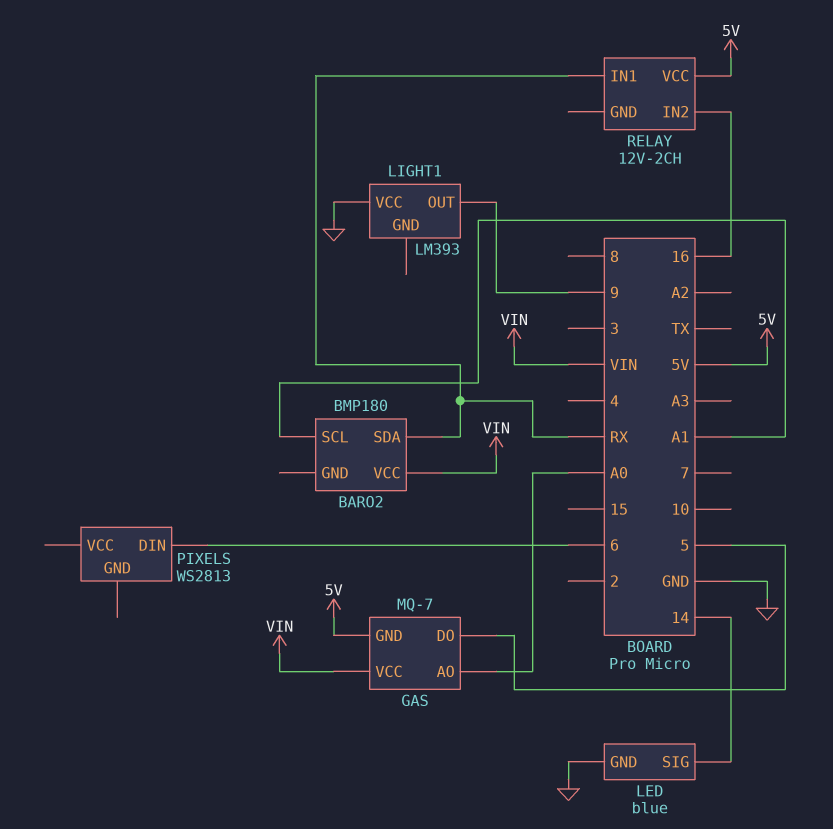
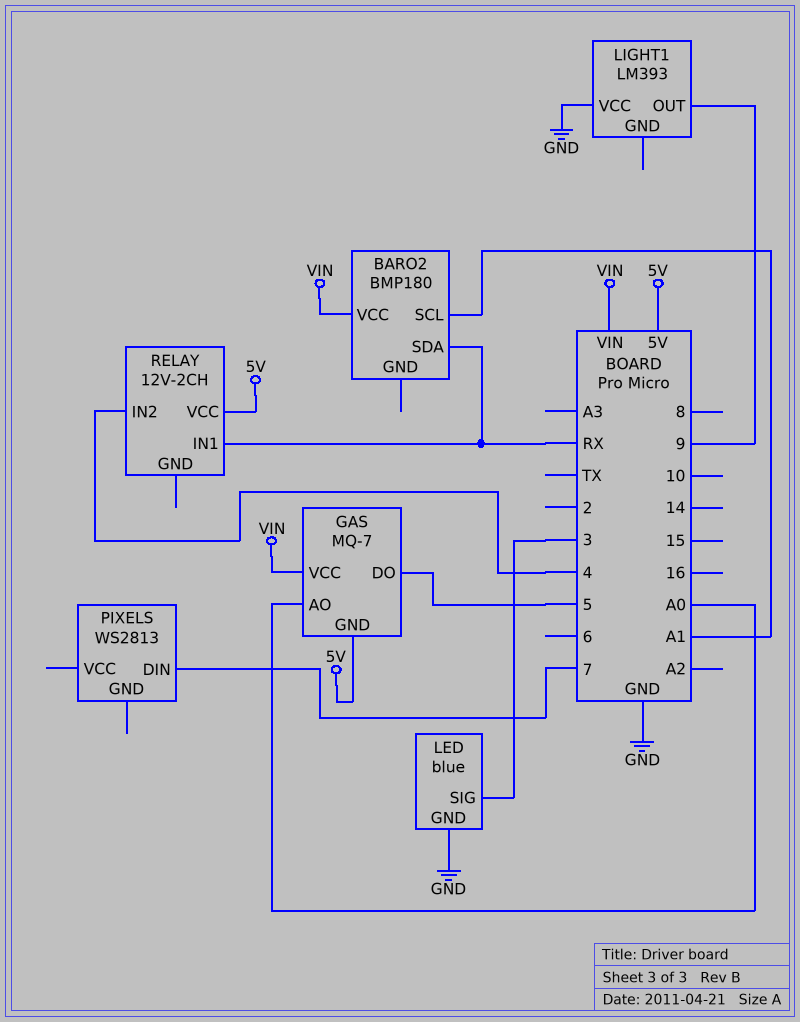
LED pin SIG: 14 -> 3
PIXELS pin DIN: 6 -> 7
RELAY pin IN2: 16 -> 4

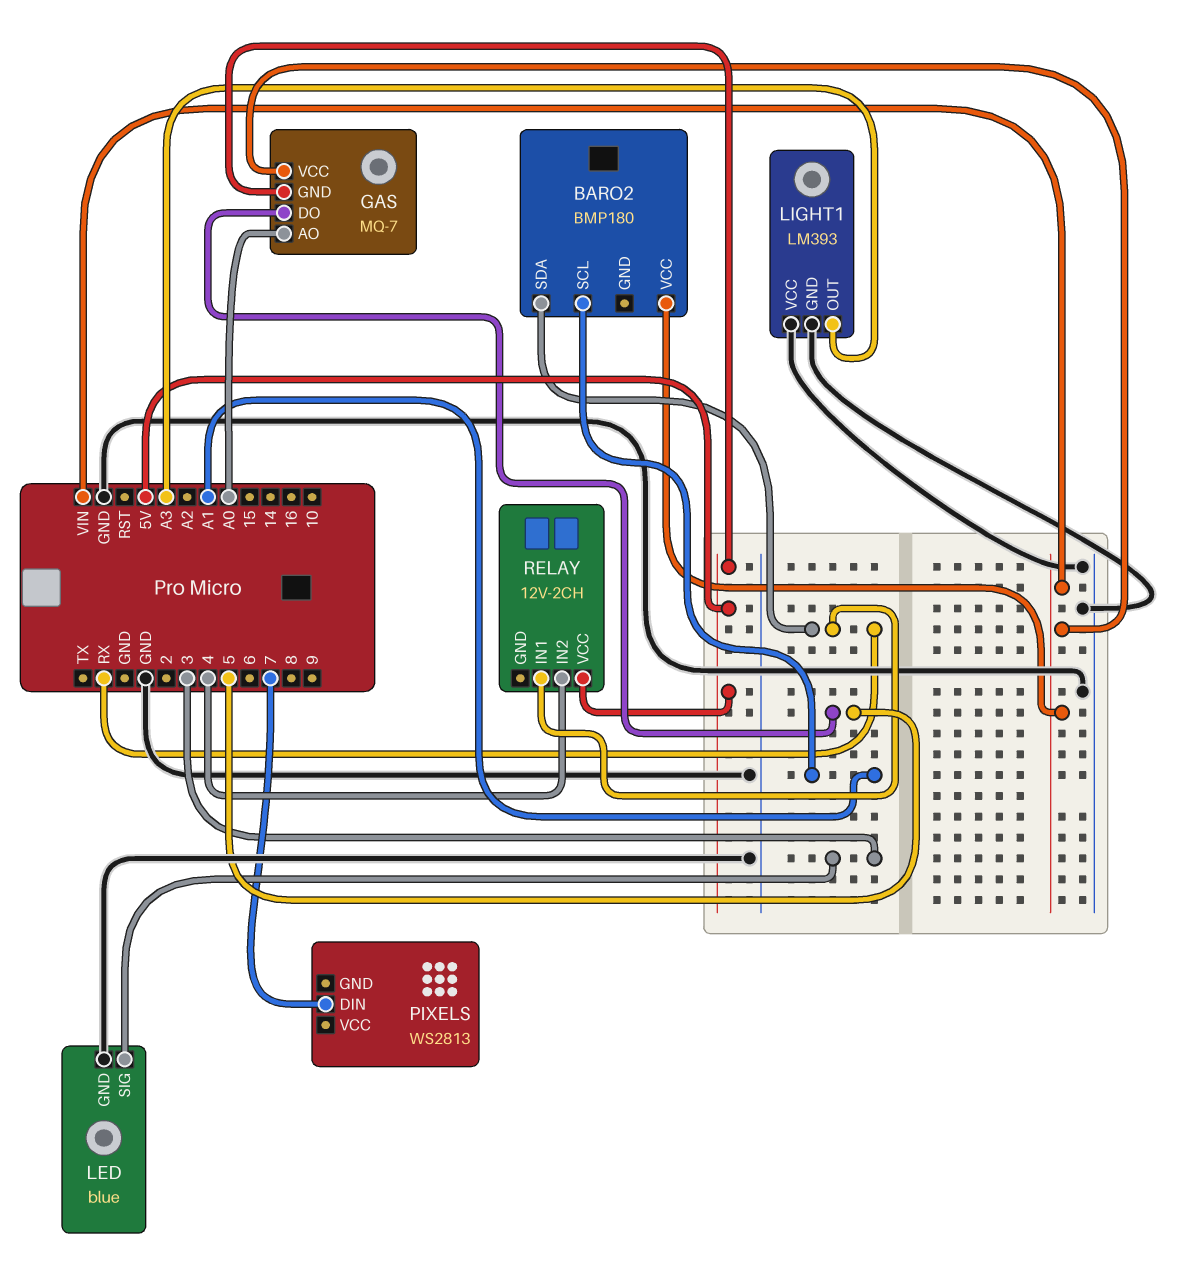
LIGHT1 pin GND: none -> GND
LIGHT1 pin OUT: 9 -> A3

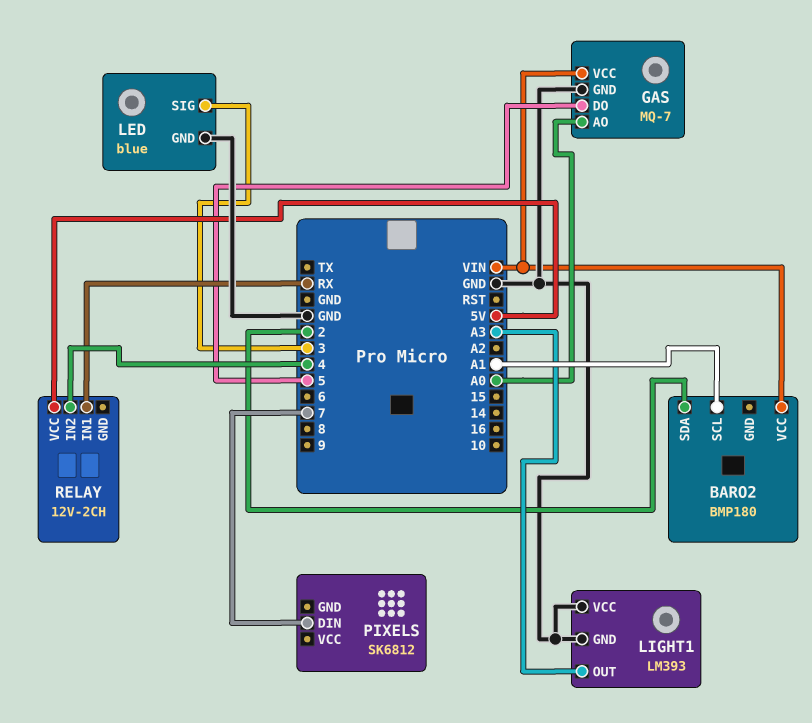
BARO2 pin SDA: RX -> 2
GAS pin GND: 5V -> GND
PIXELS: WS2813 -> SK6812

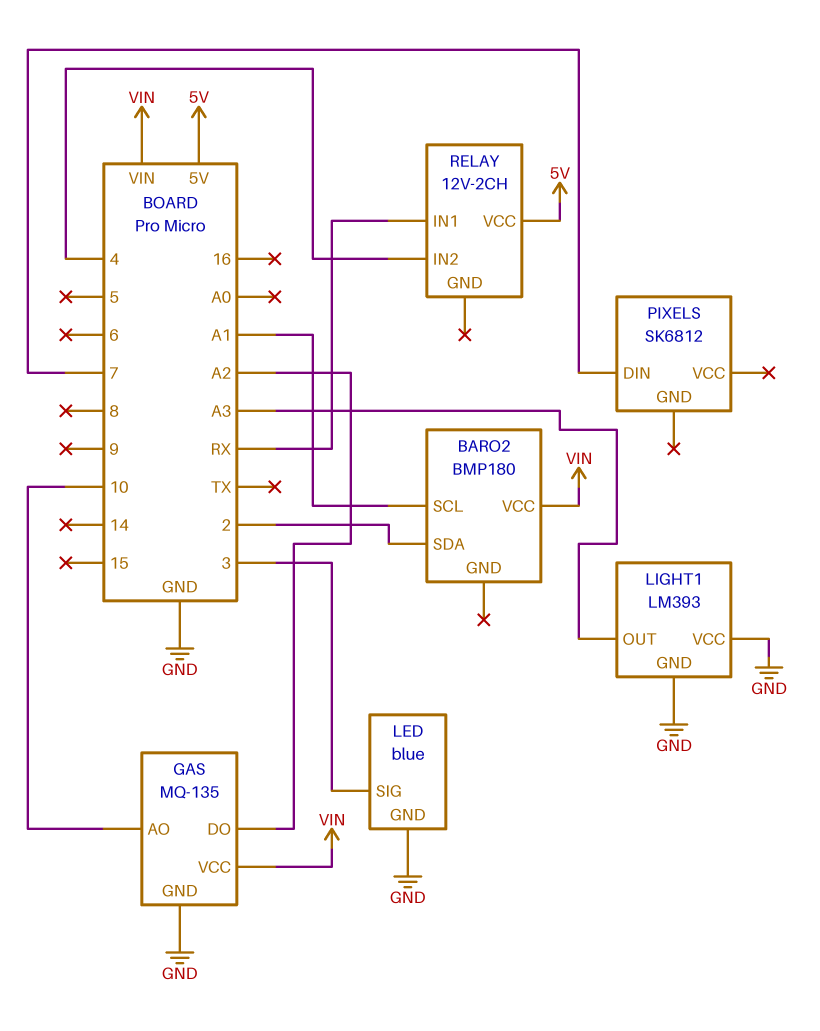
GAS: MQ-7 -> MQ-135
GAS pin AO: A0 -> 10
GAS pin DO: 5 -> A2

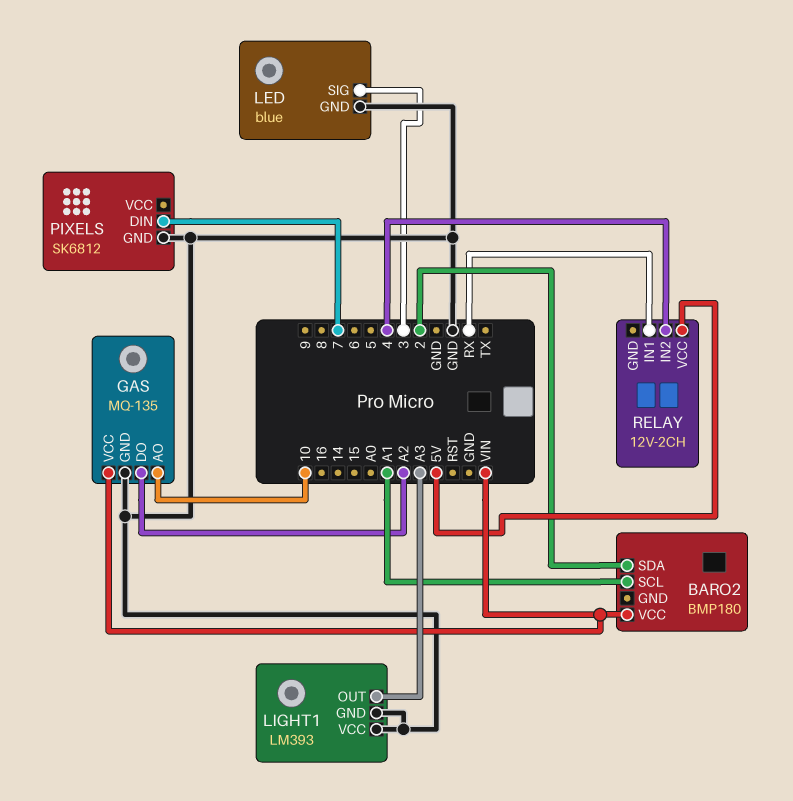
PIXELS pin GND: none -> GND

